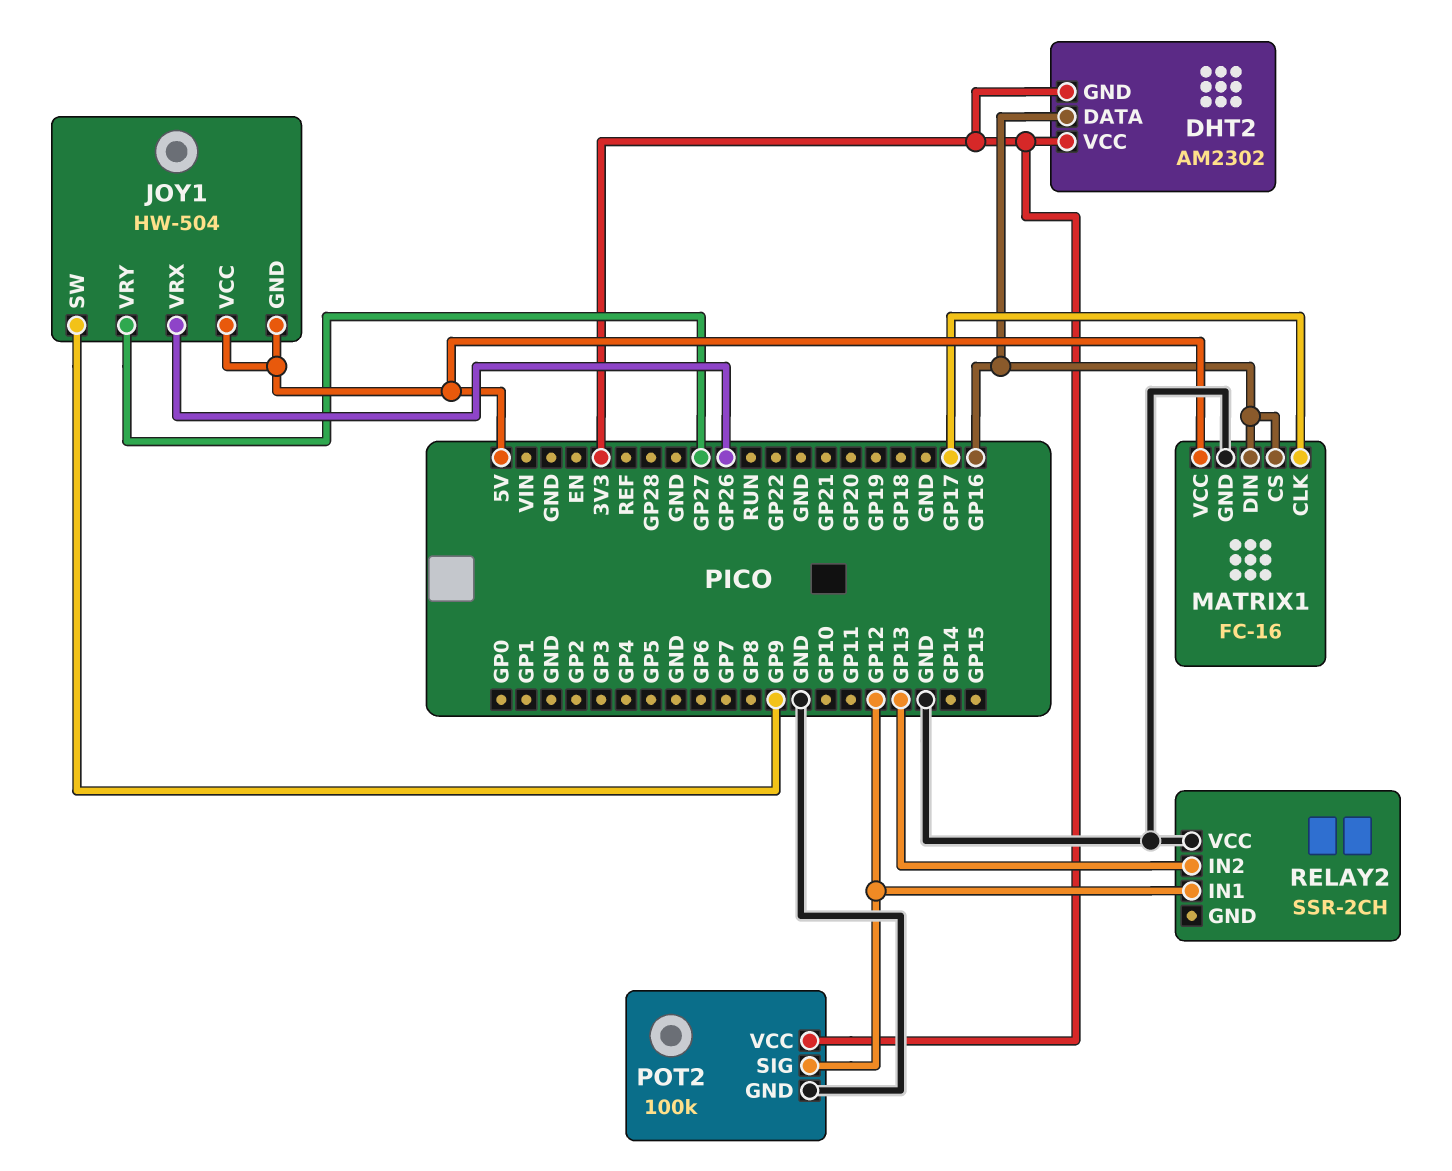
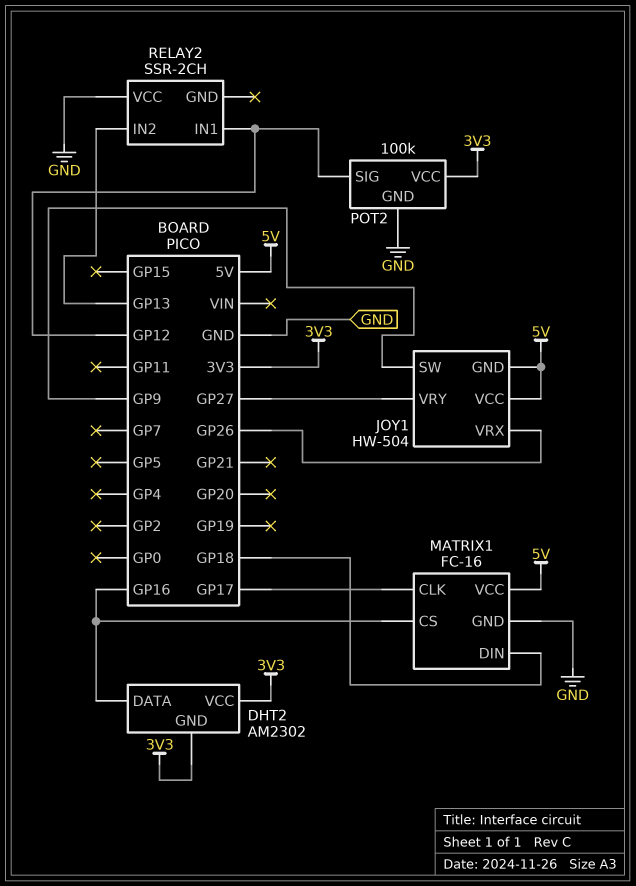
MATRIX1 pin DIN: GP16 -> GP18

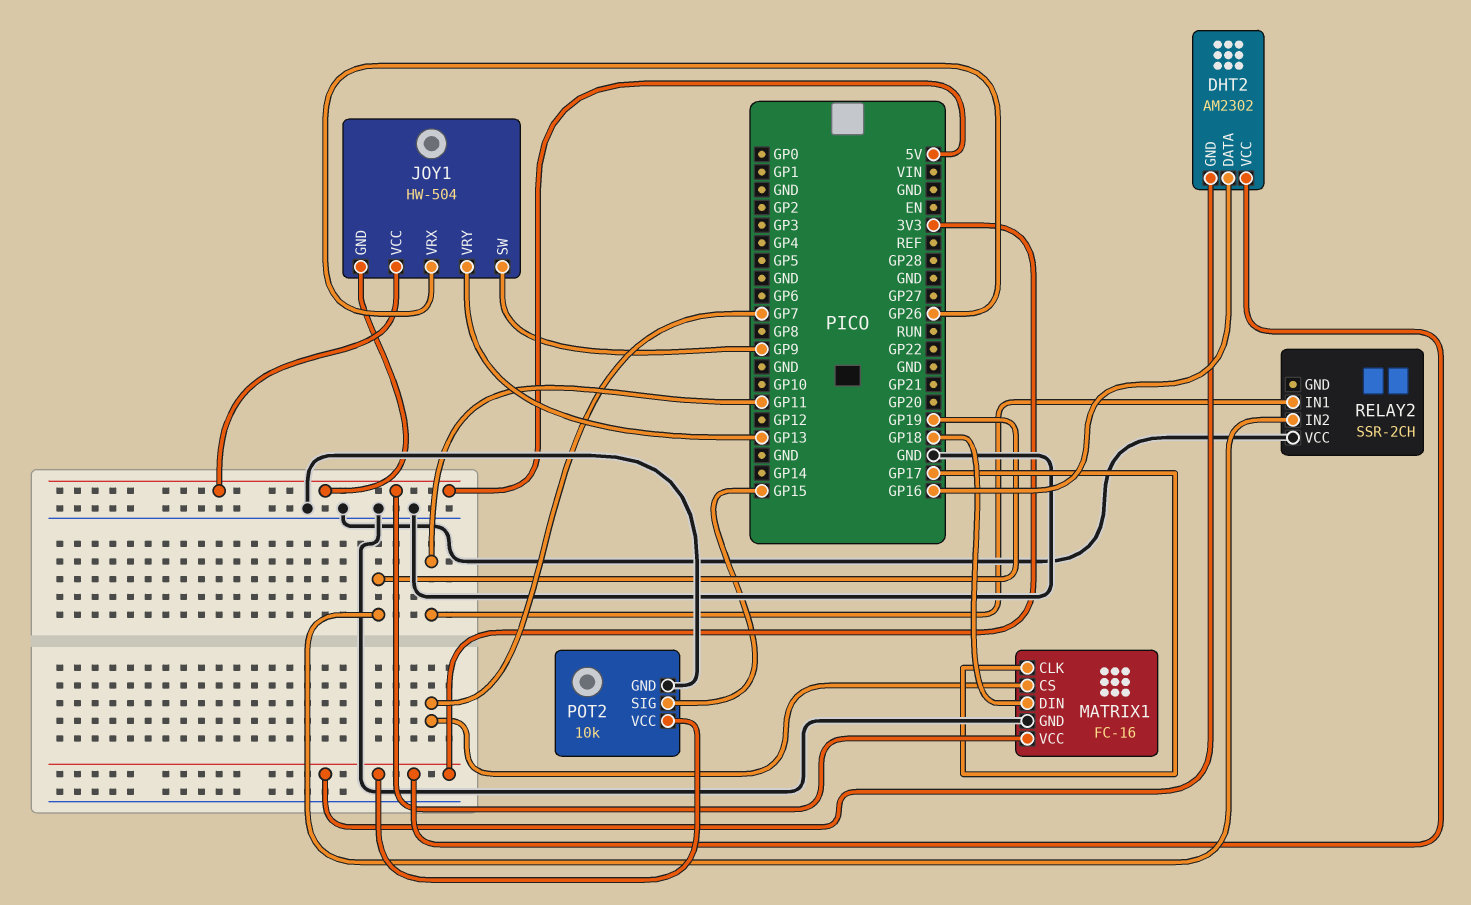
JOY1 pin VRY: GP27 -> GP13
MATRIX1 pin CS: GP16 -> GP7
POT2: 100k -> 10k
POT2 pin SIG: GP12 -> GP15
RELAY2 pin IN1: GP12 -> GP11
RELAY2 pin IN2: GP13 -> GP19

